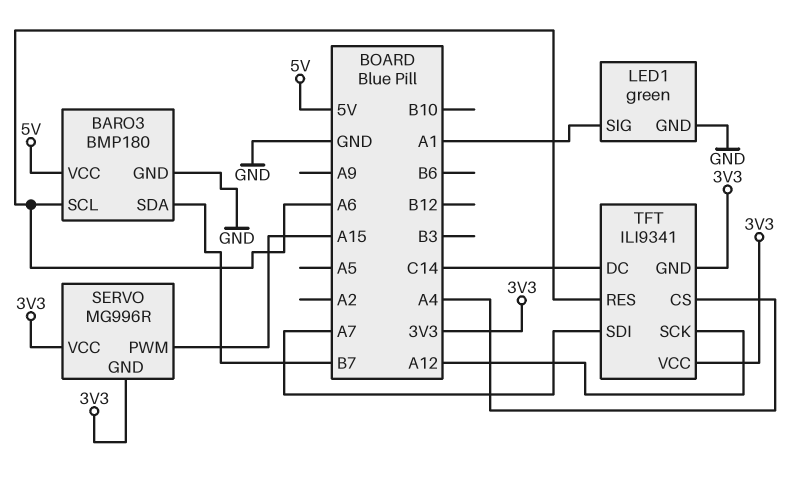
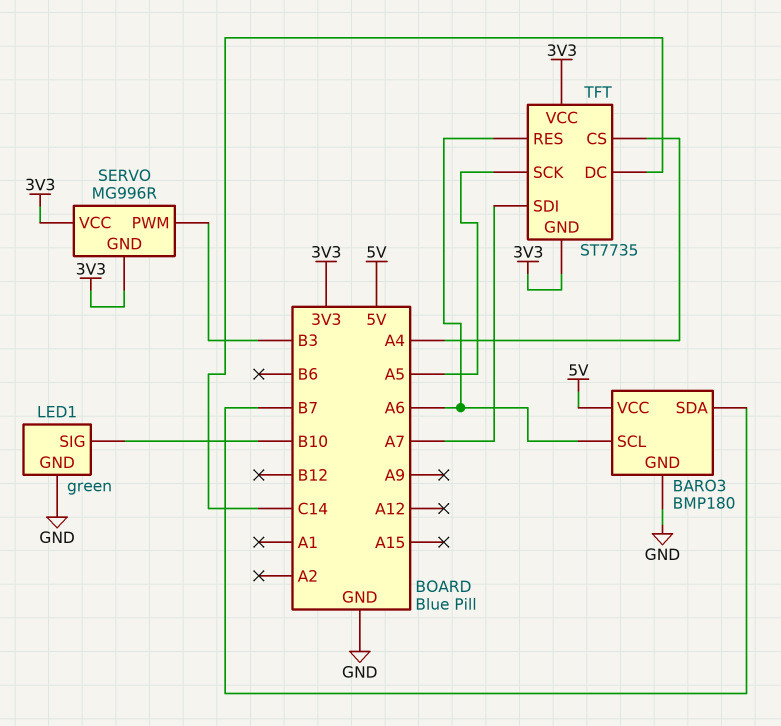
LED1 pin SIG: A1 -> B10
SERVO pin PWM: A15 -> B3
TFT: ILI9341 -> ST7735
TFT pin SCK: A12 -> A5

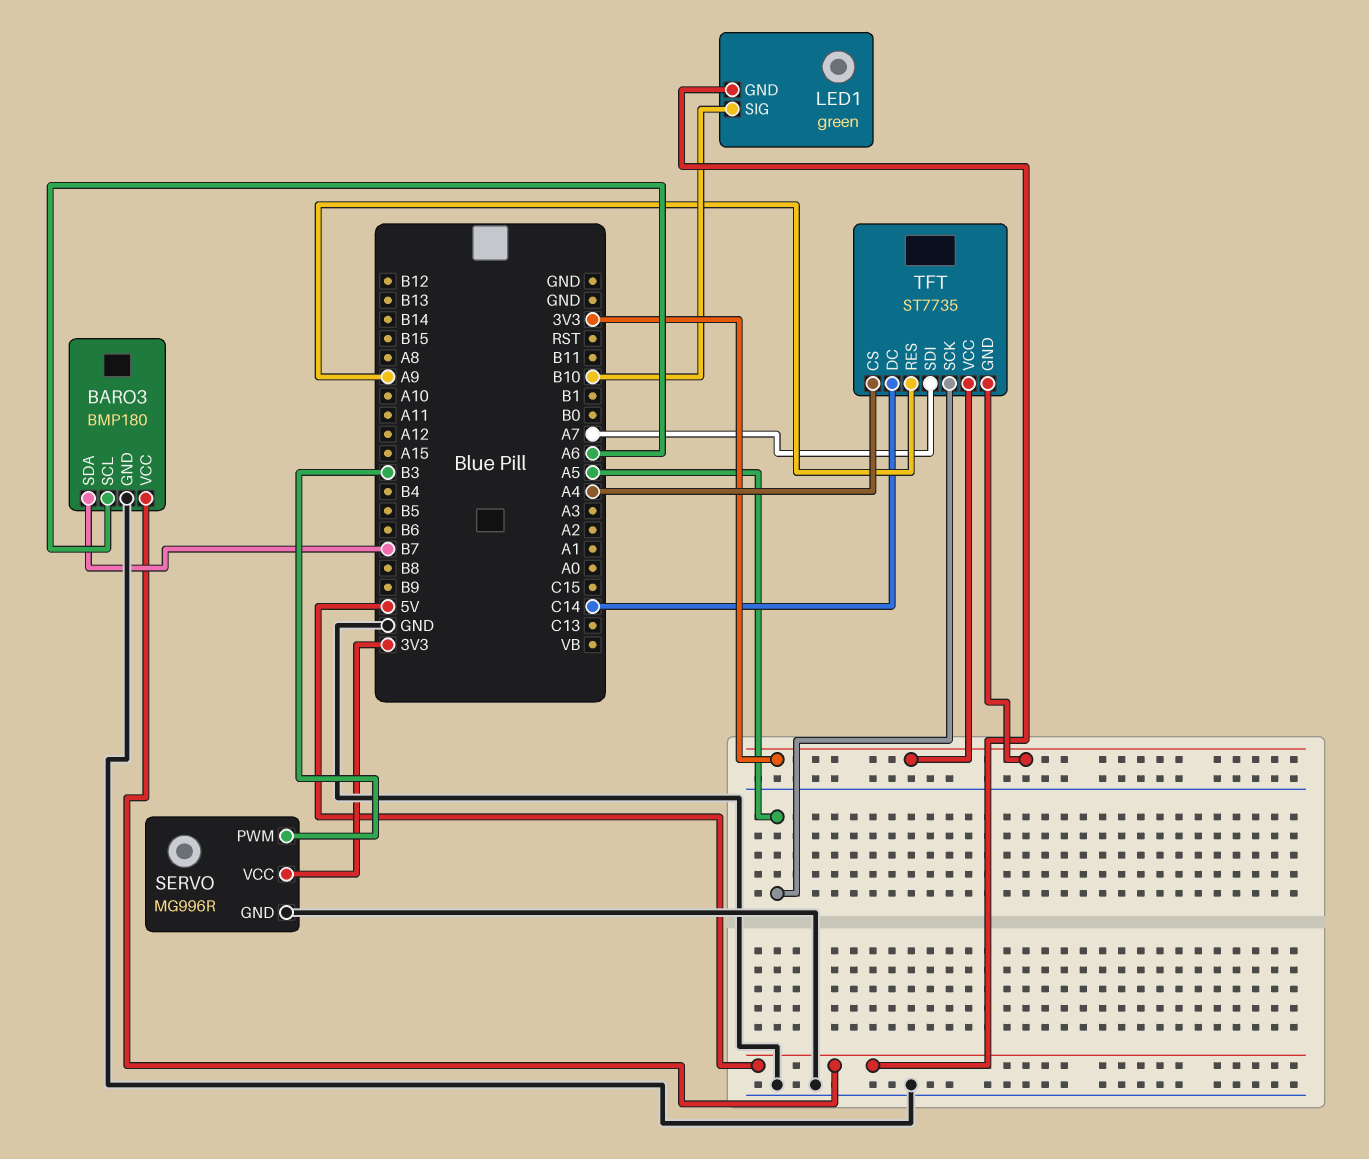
LED1 pin GND: GND -> 5V
SERVO pin GND: 3V3 -> GND
TFT pin RES: A6 -> A9

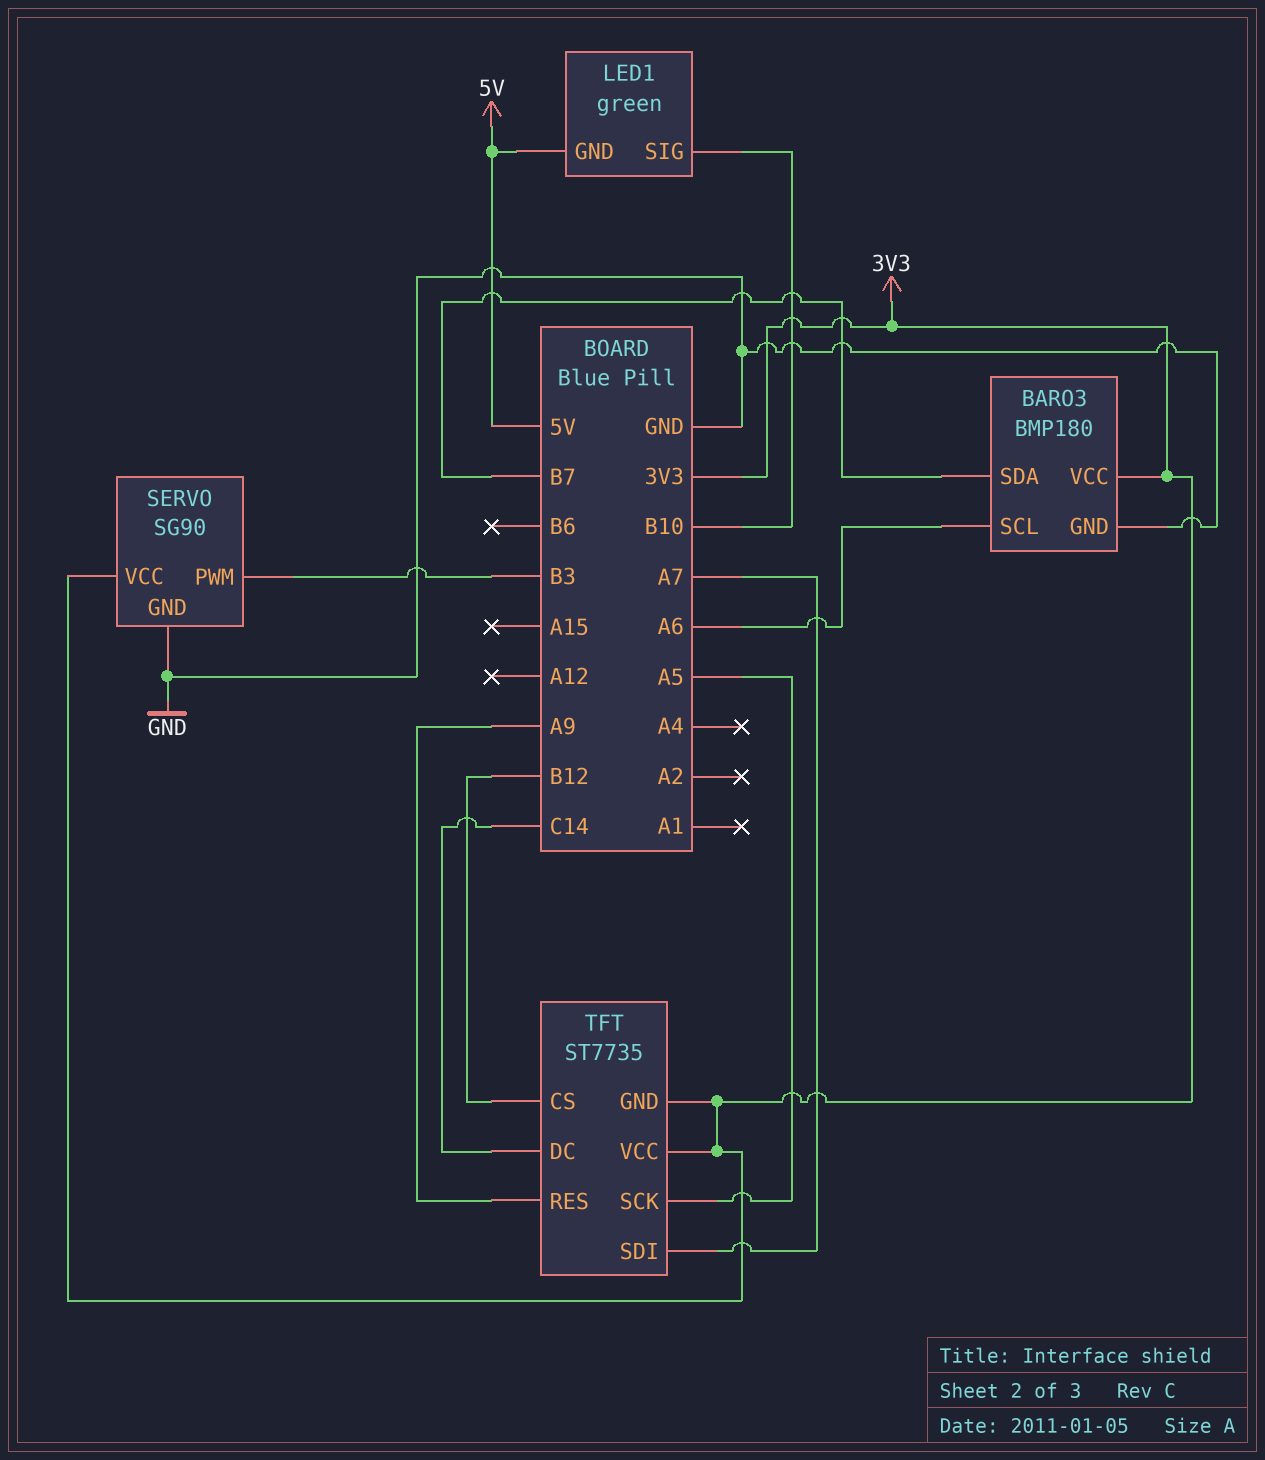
BARO3 pin VCC: 5V -> 3V3
SERVO: MG996R -> SG90
TFT pin CS: A4 -> B12

